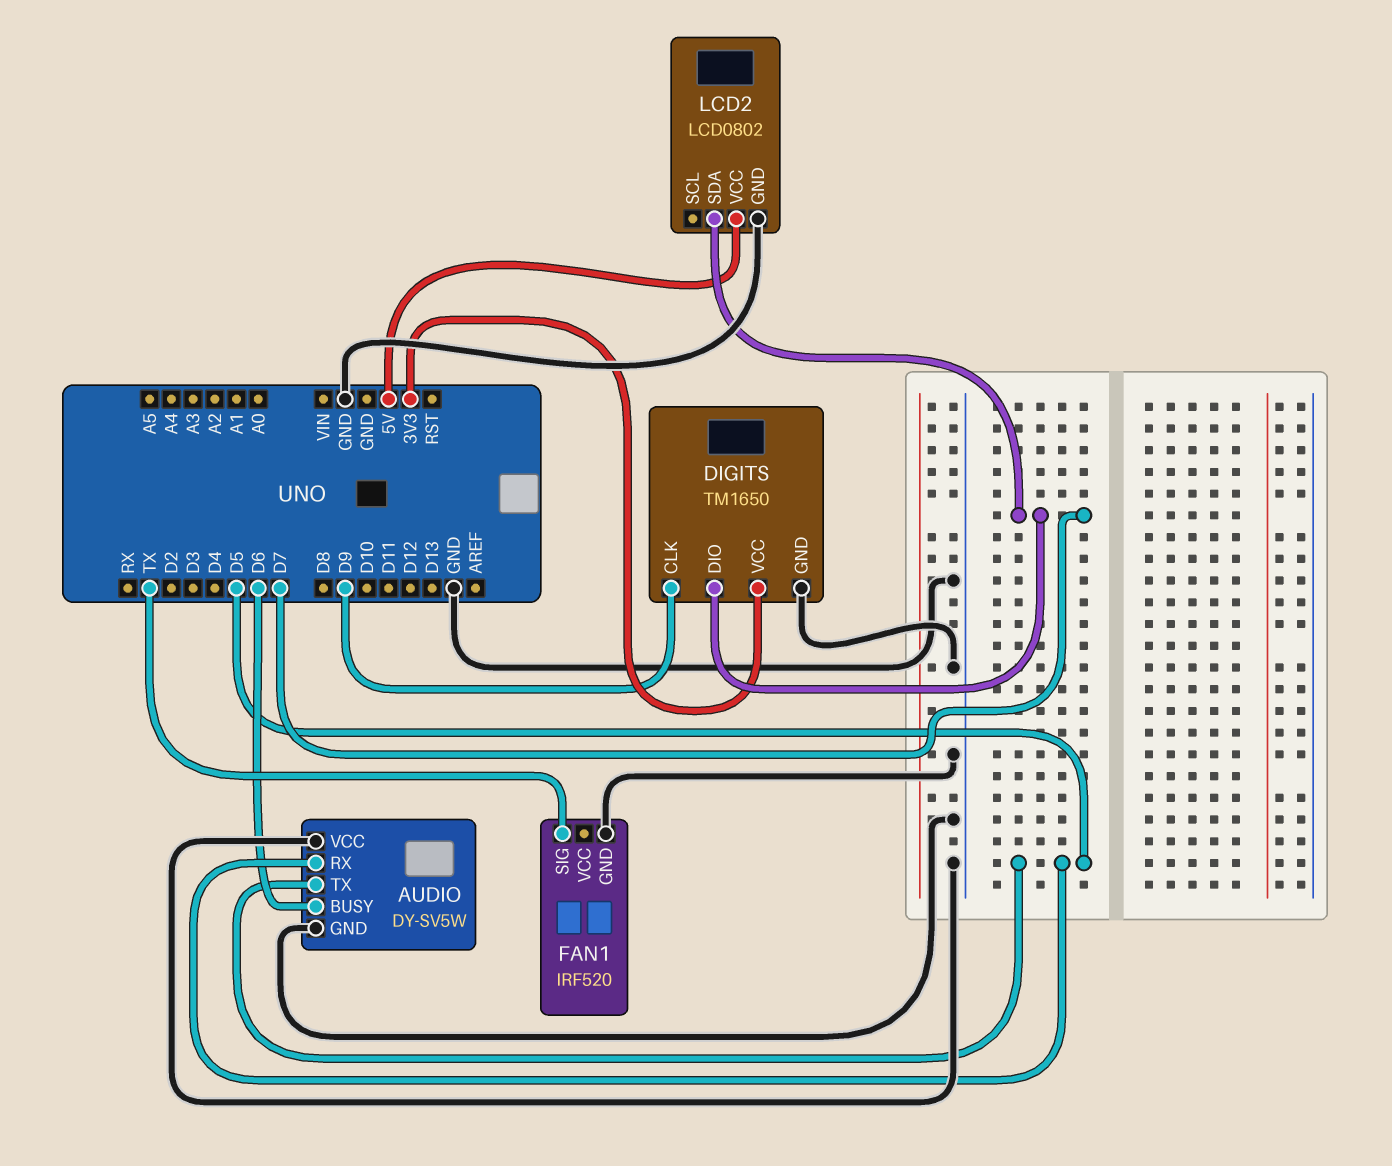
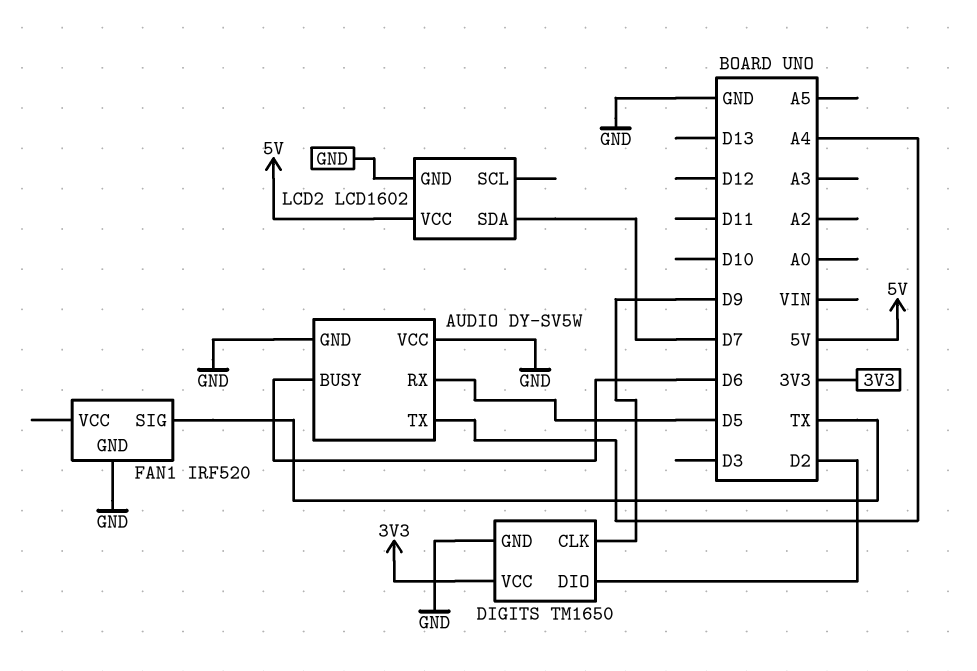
AUDIO pin TX: D5 -> A4
DIGITS pin DIO: D7 -> D2
LCD2: LCD0802 -> LCD1602

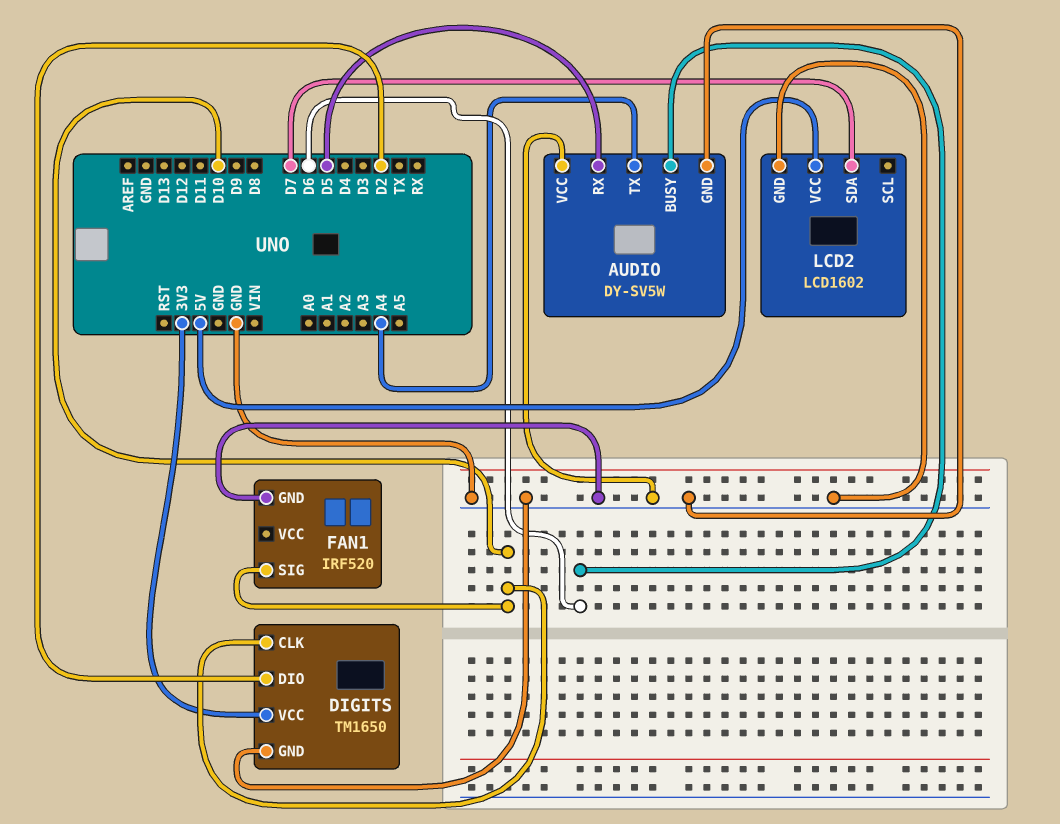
DIGITS pin CLK: D9 -> D10
FAN1 pin SIG: TX -> D10

